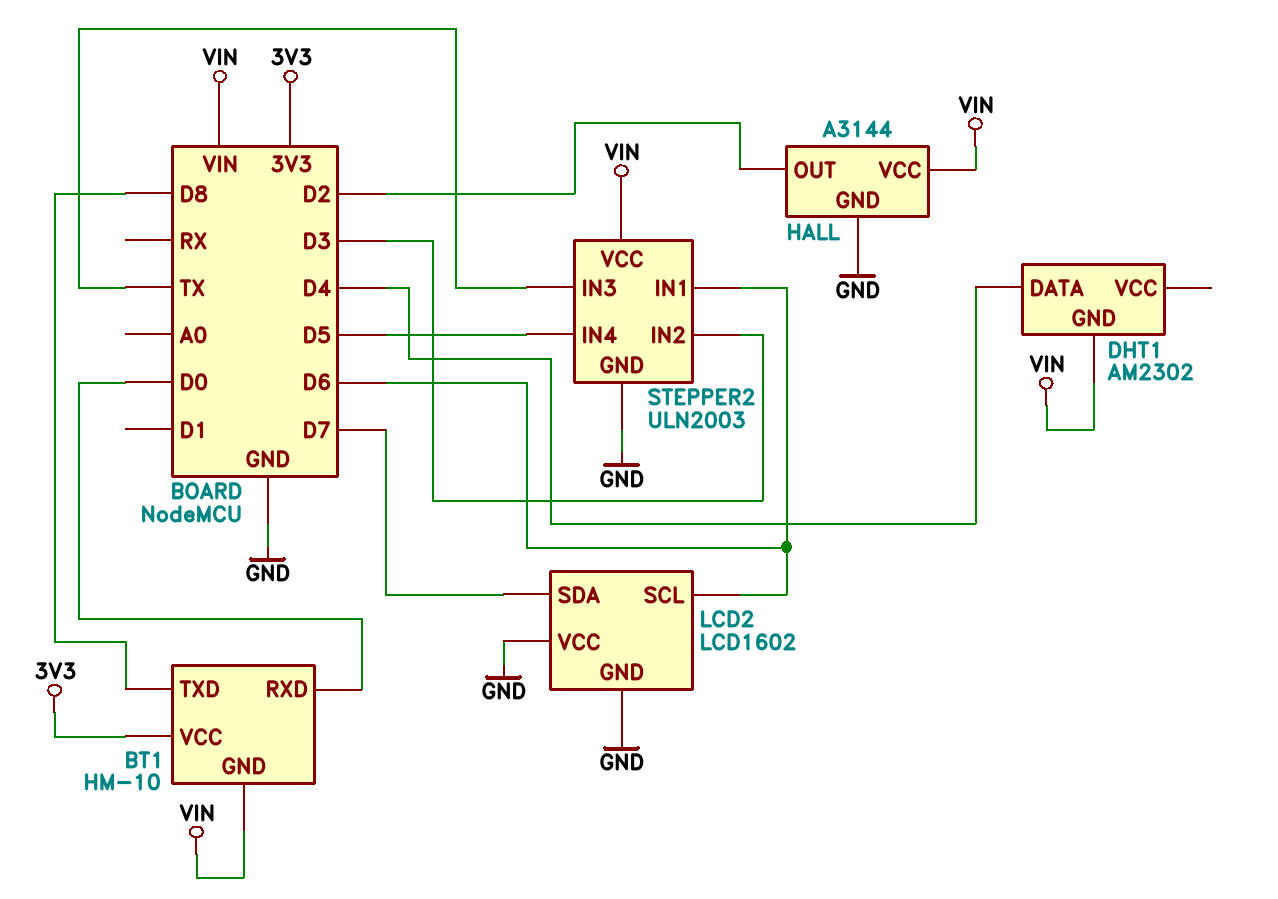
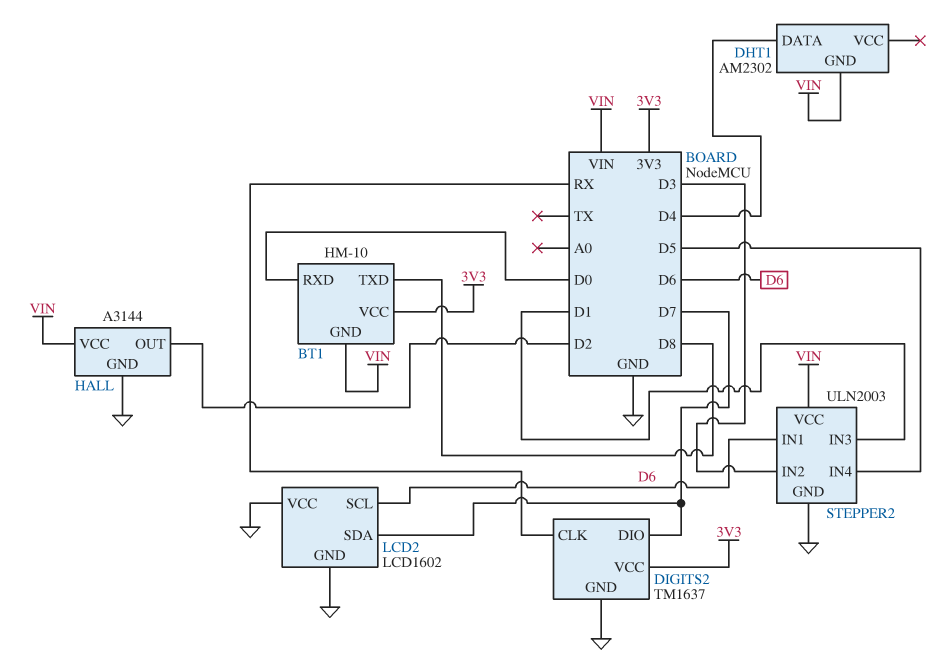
DIGITS2: none -> TM1637
DIGITS2 pin CLK: none -> RX
DIGITS2 pin DIO: none -> D7
DIGITS2 pin GND: none -> GND
DIGITS2 pin VCC: none -> 3V3
STEPPER2 pin IN3: TX -> D1

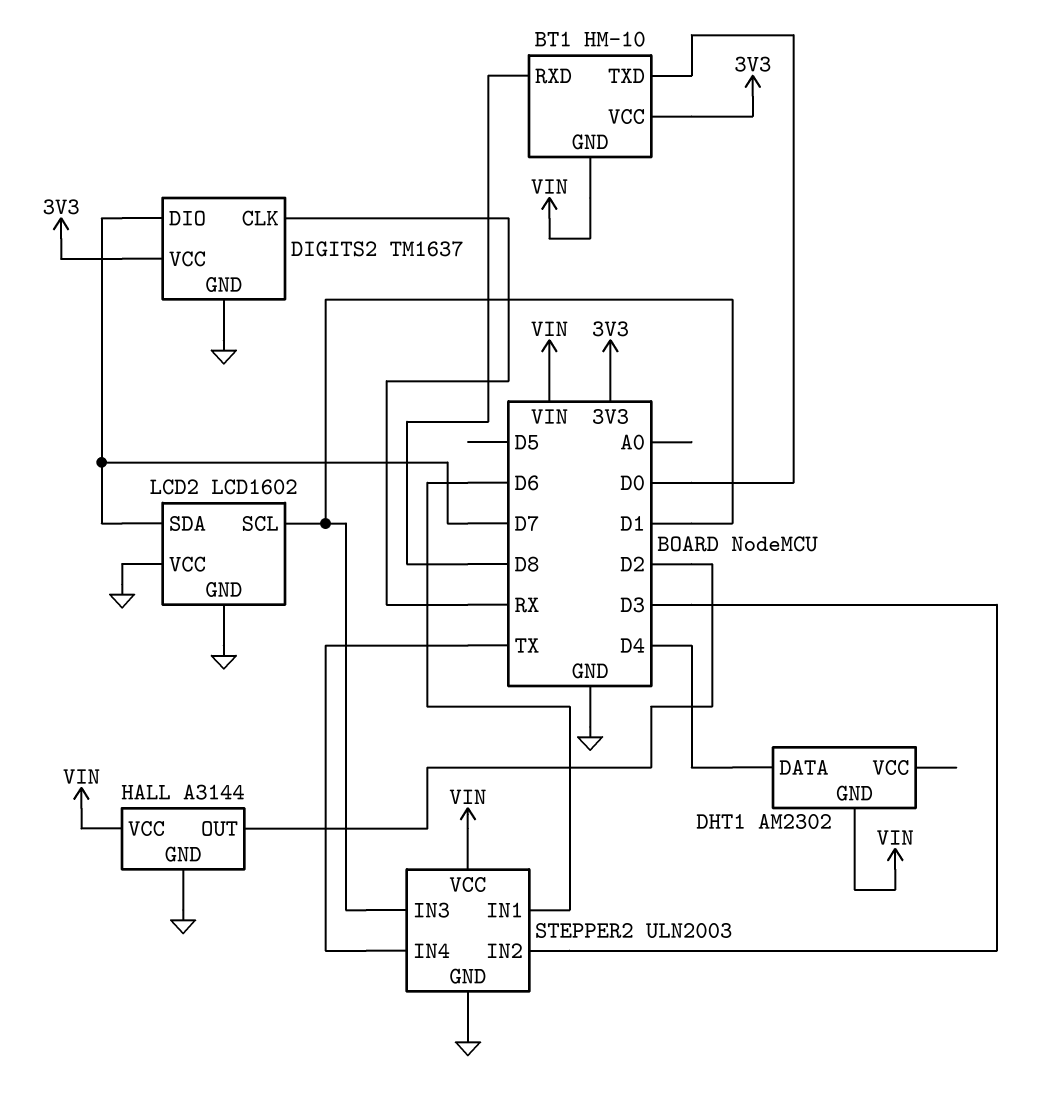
BT1 pin RXD: D0 -> D8
BT1 pin TXD: D8 -> D0
LCD2 pin SCL: D6 -> D1
STEPPER2 pin IN4: D5 -> TX

